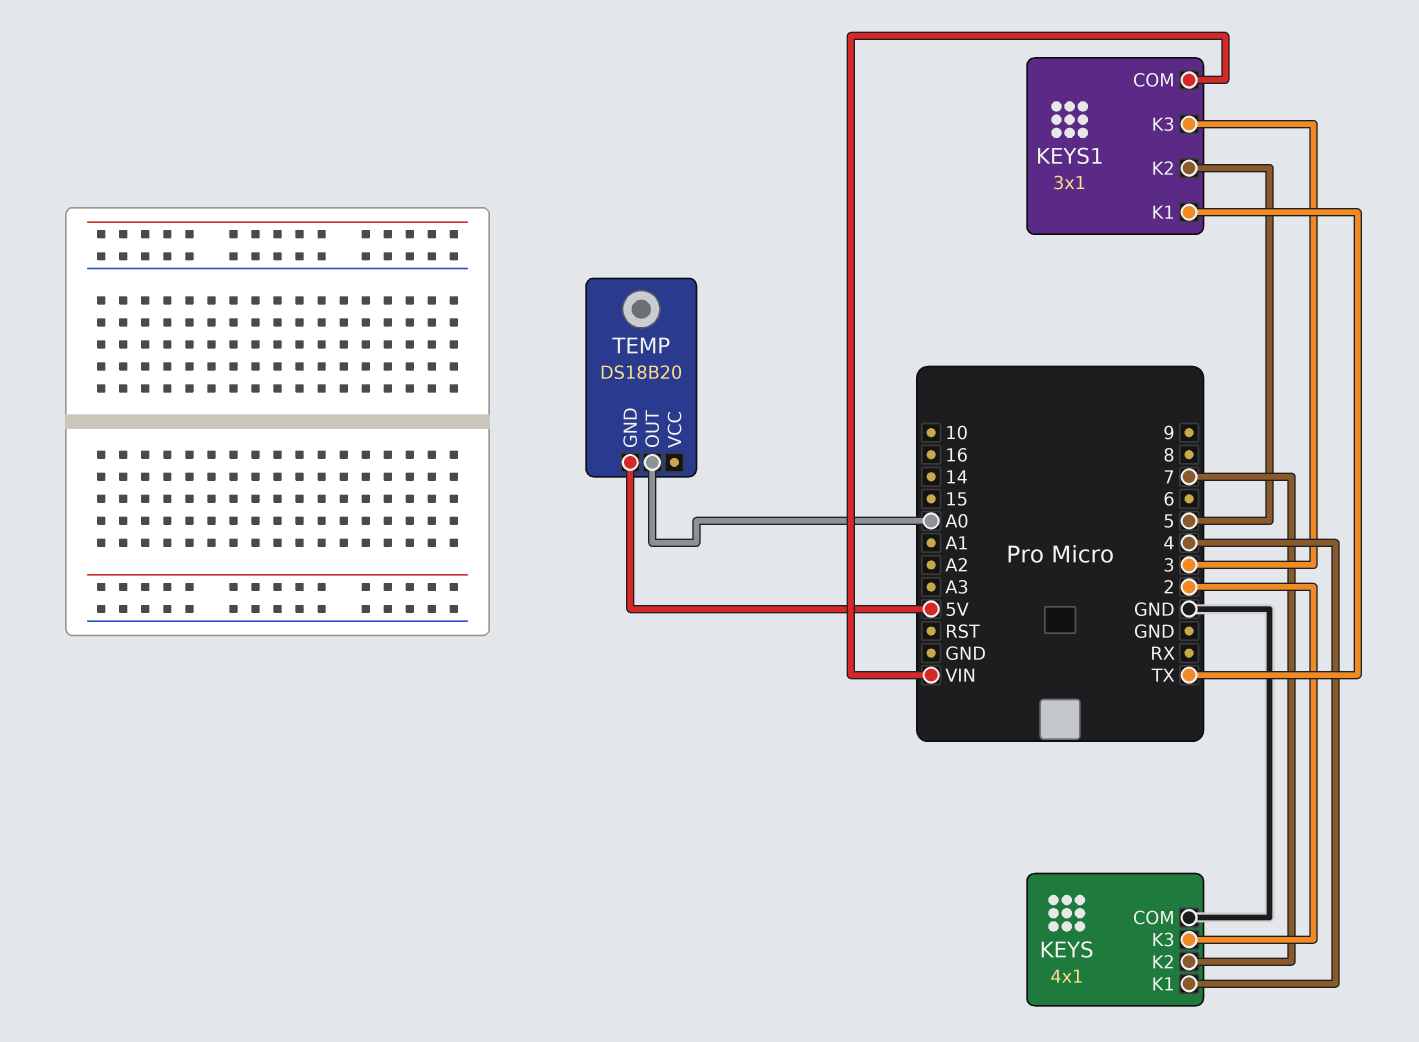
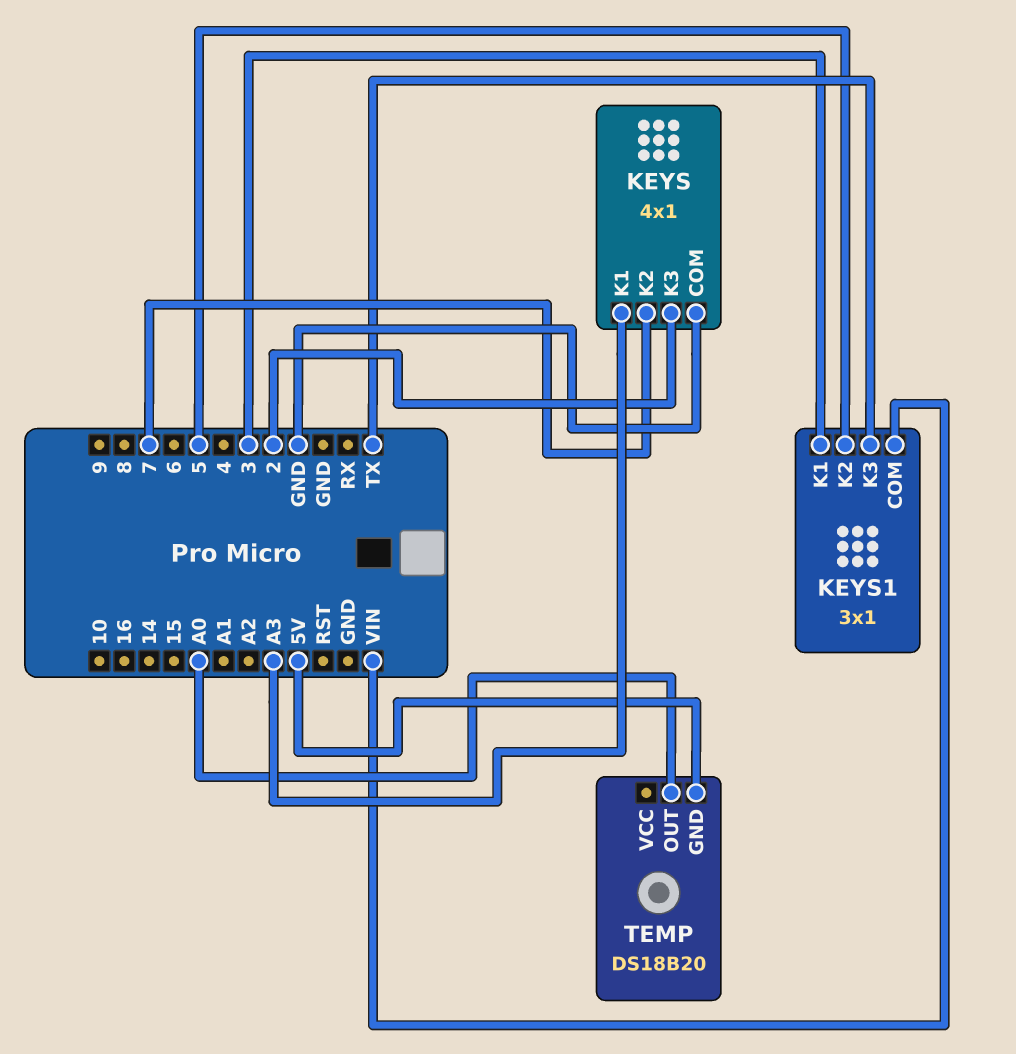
KEYS pin K1: 4 -> A3
KEYS1 pin K1: TX -> 3
KEYS1 pin K3: 3 -> TX

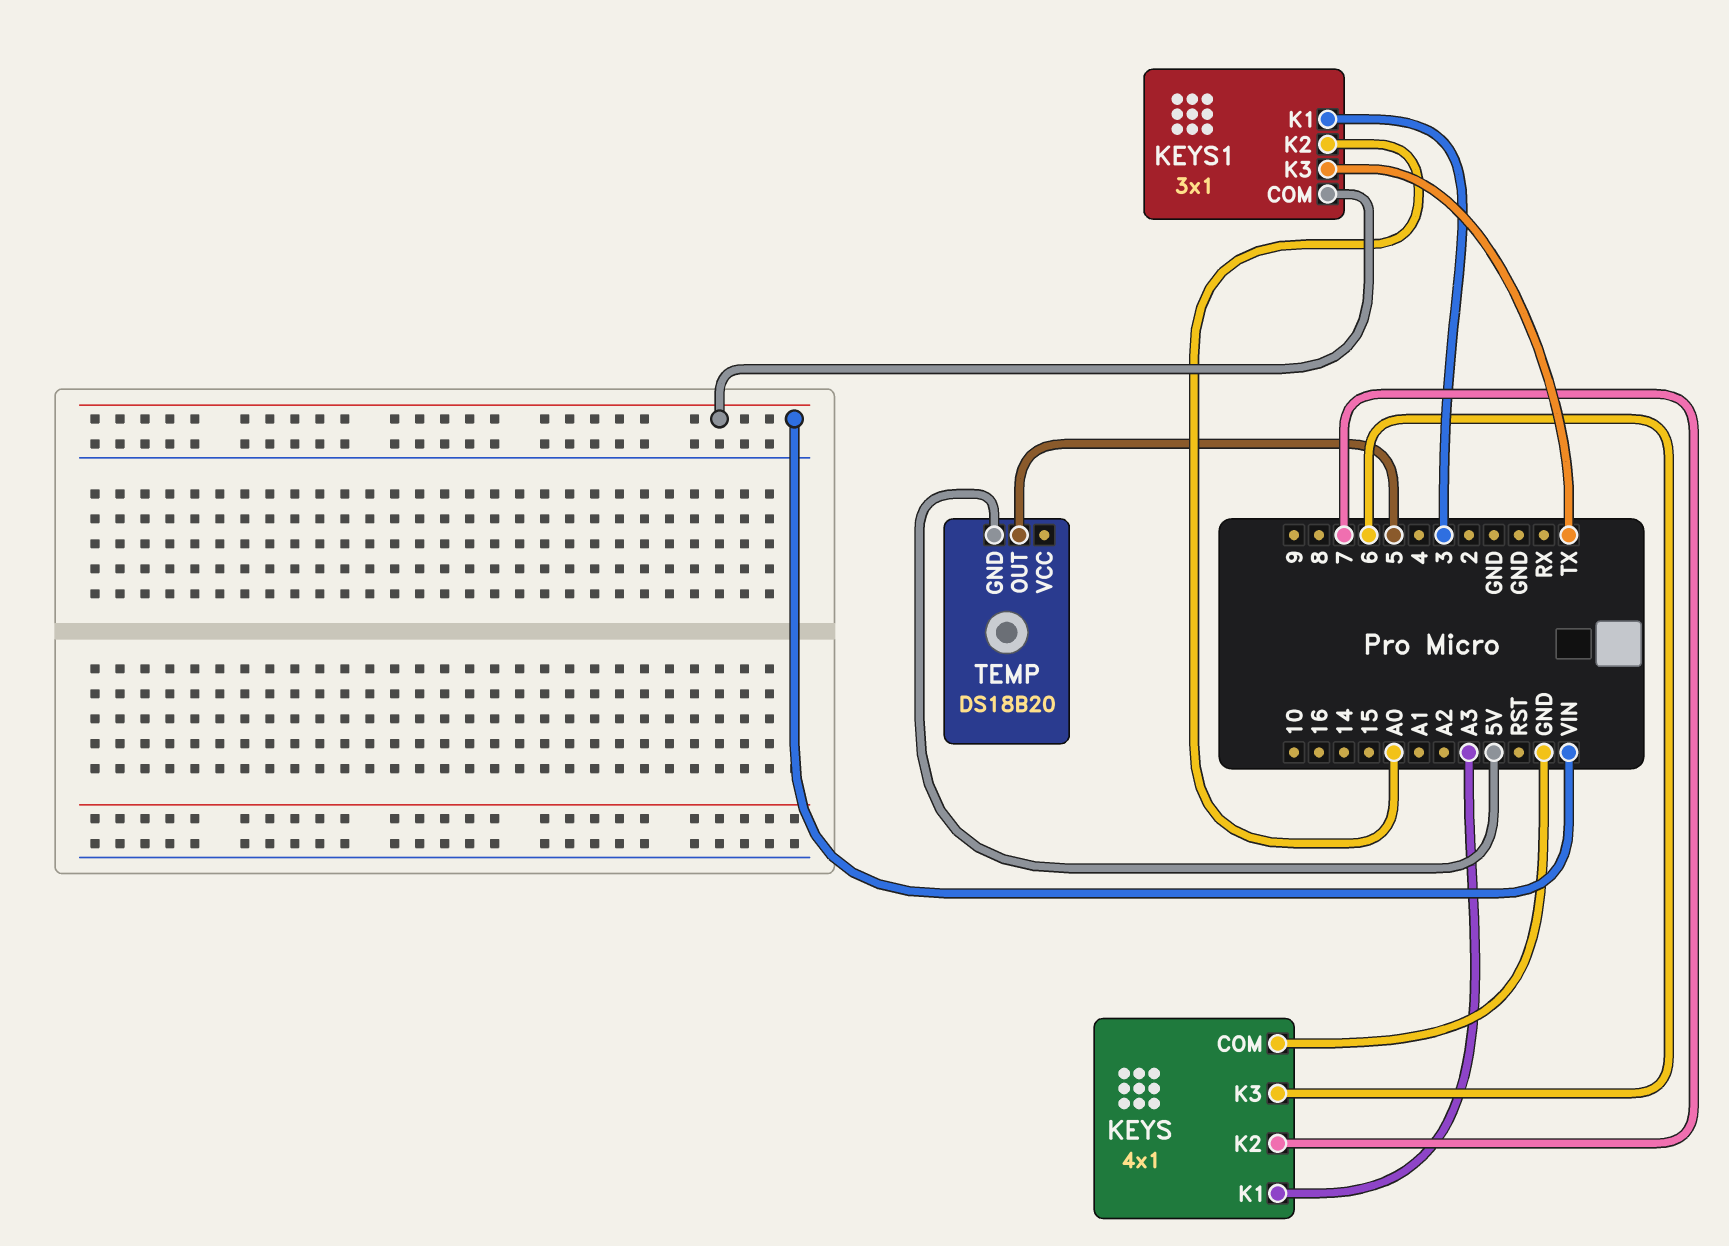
KEYS pin K3: 2 -> 6
KEYS1 pin K2: 5 -> A0
TEMP pin OUT: A0 -> 5

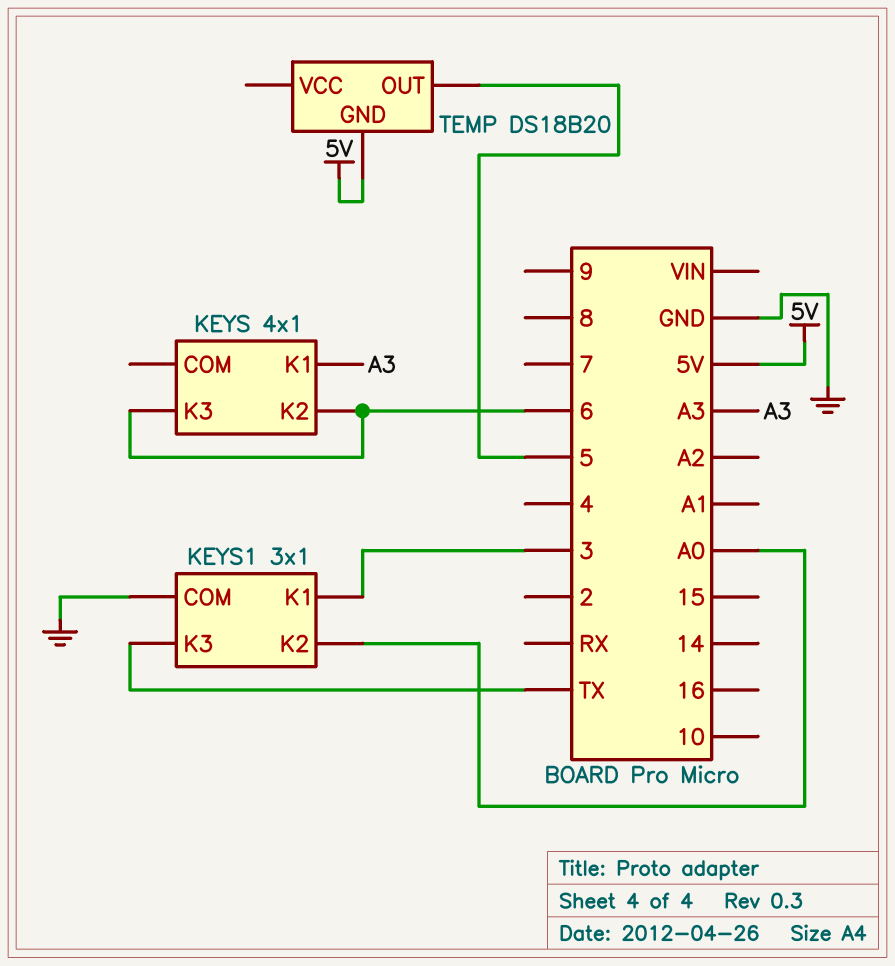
KEYS pin COM: GND -> none
KEYS pin K2: 7 -> 6
KEYS1 pin COM: VIN -> GND

